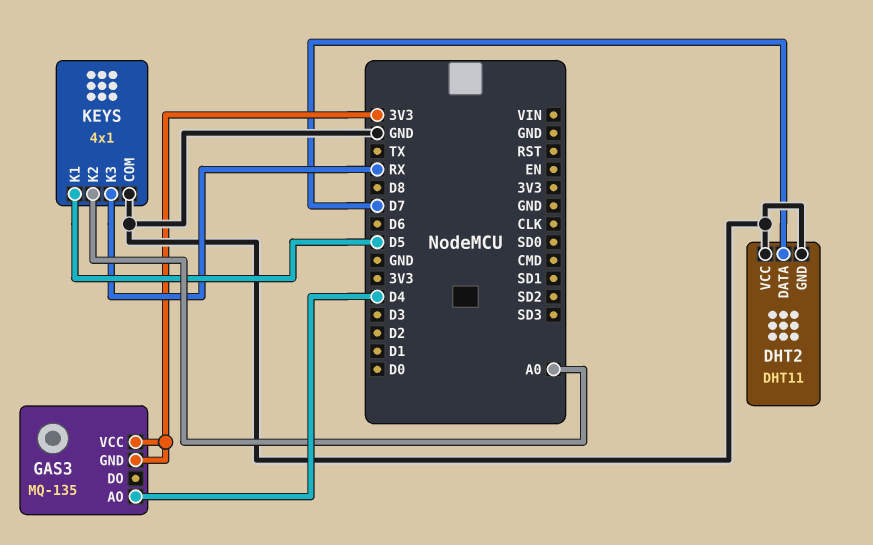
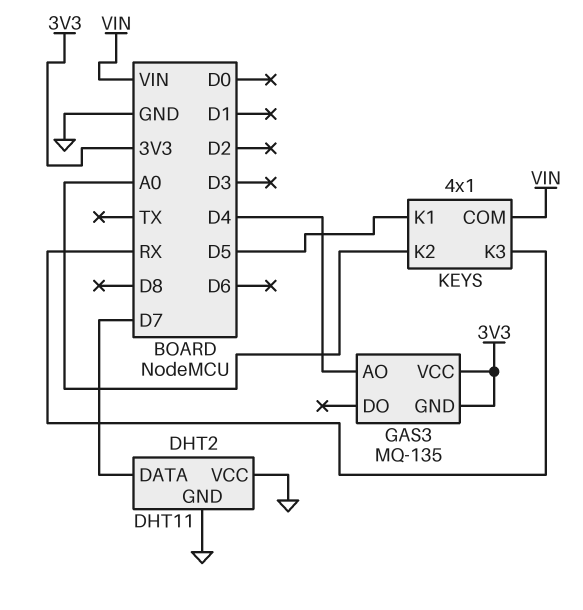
KEYS pin COM: GND -> VIN

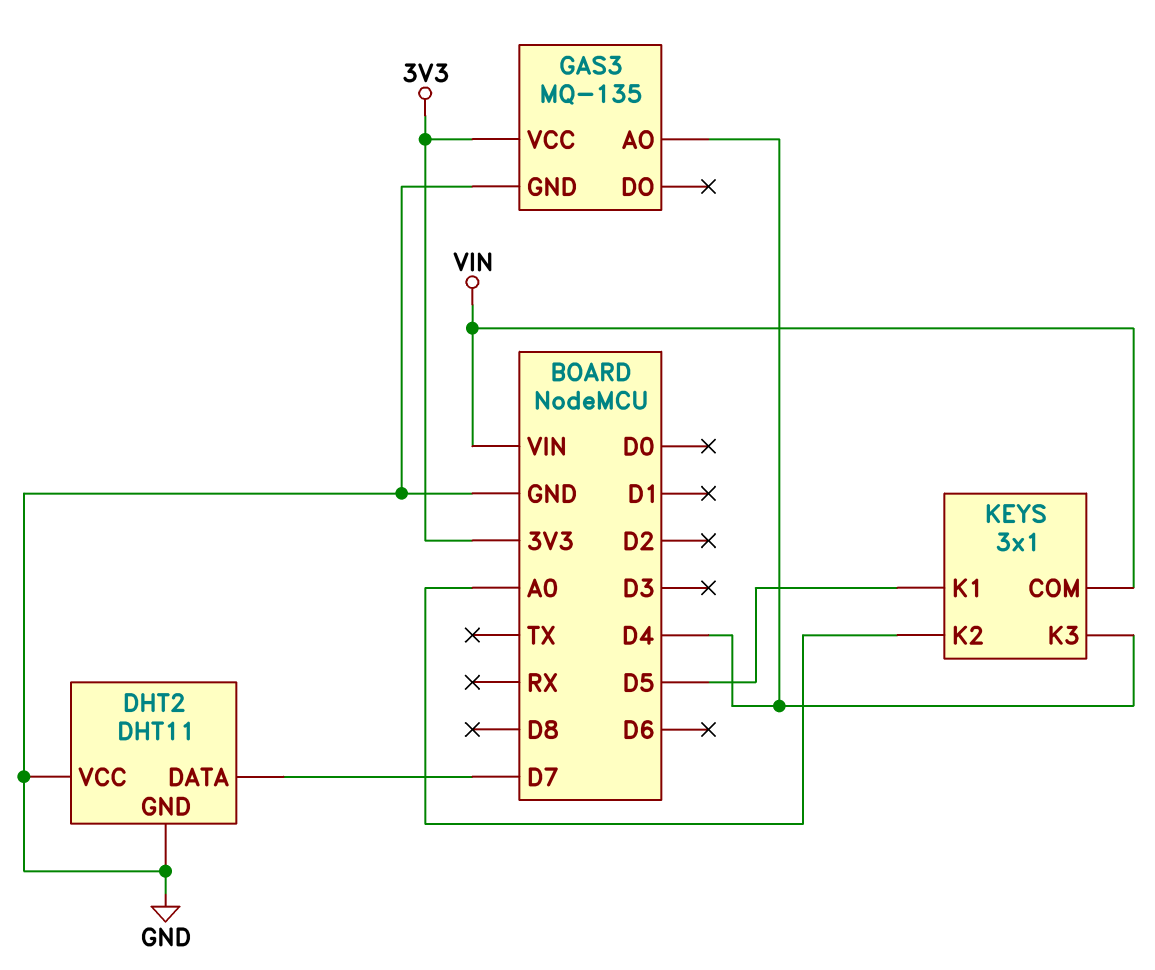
GAS3 pin GND: 3V3 -> GND
KEYS: 4x1 -> 3x1
KEYS pin K3: RX -> D4

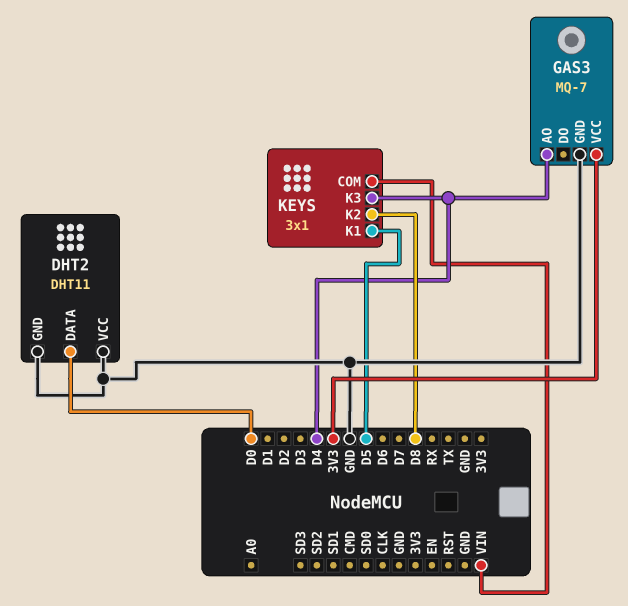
DHT2 pin DATA: D7 -> D0
GAS3: MQ-135 -> MQ-7
KEYS pin K2: A0 -> D8

